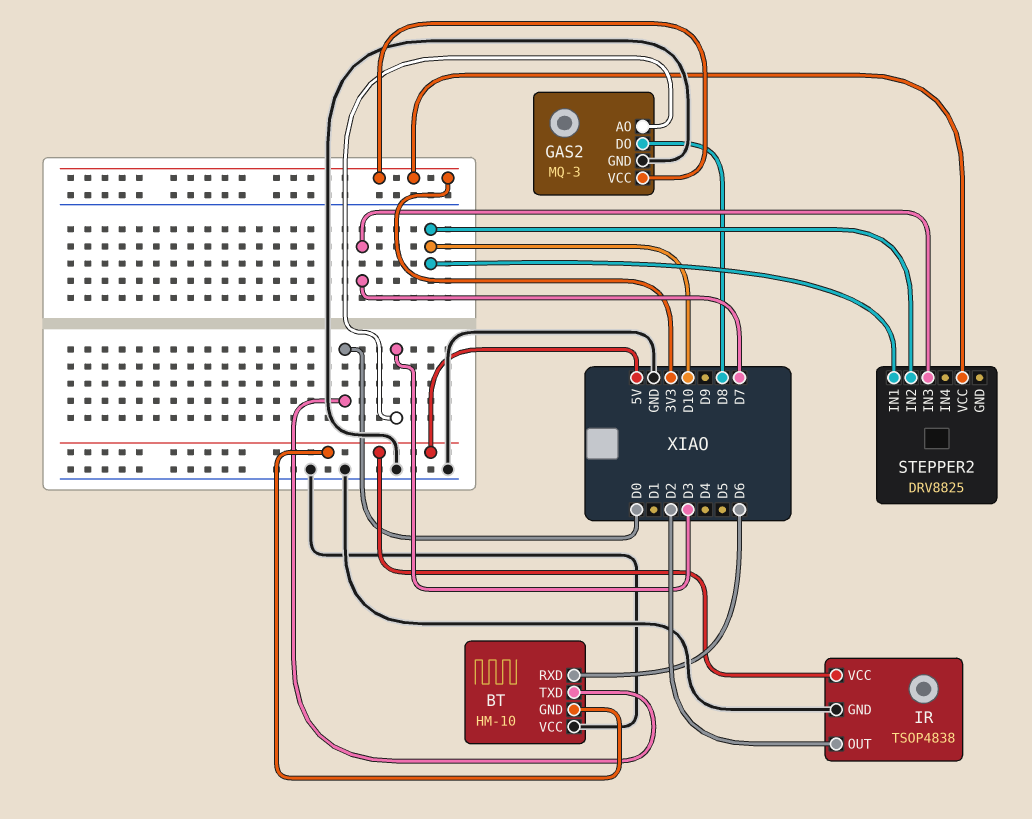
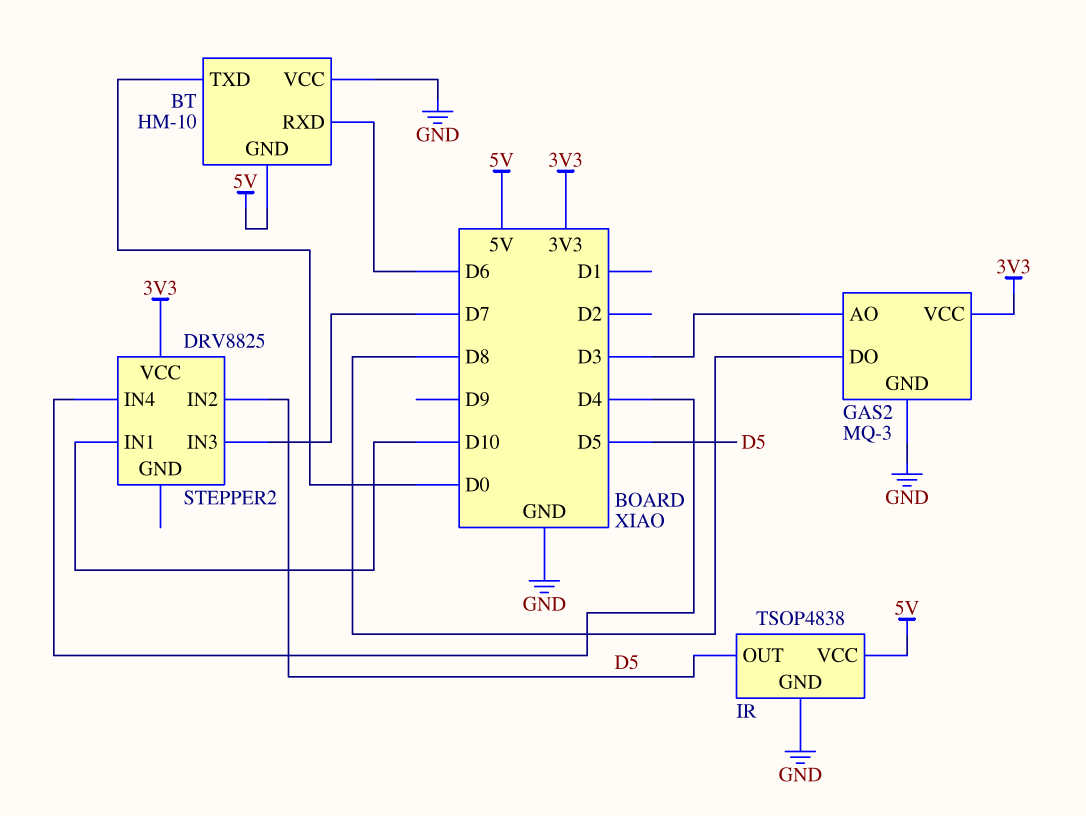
IR pin OUT: D2 -> D5
STEPPER2 pin IN2: D10 -> D5
STEPPER2 pin IN4: none -> D4

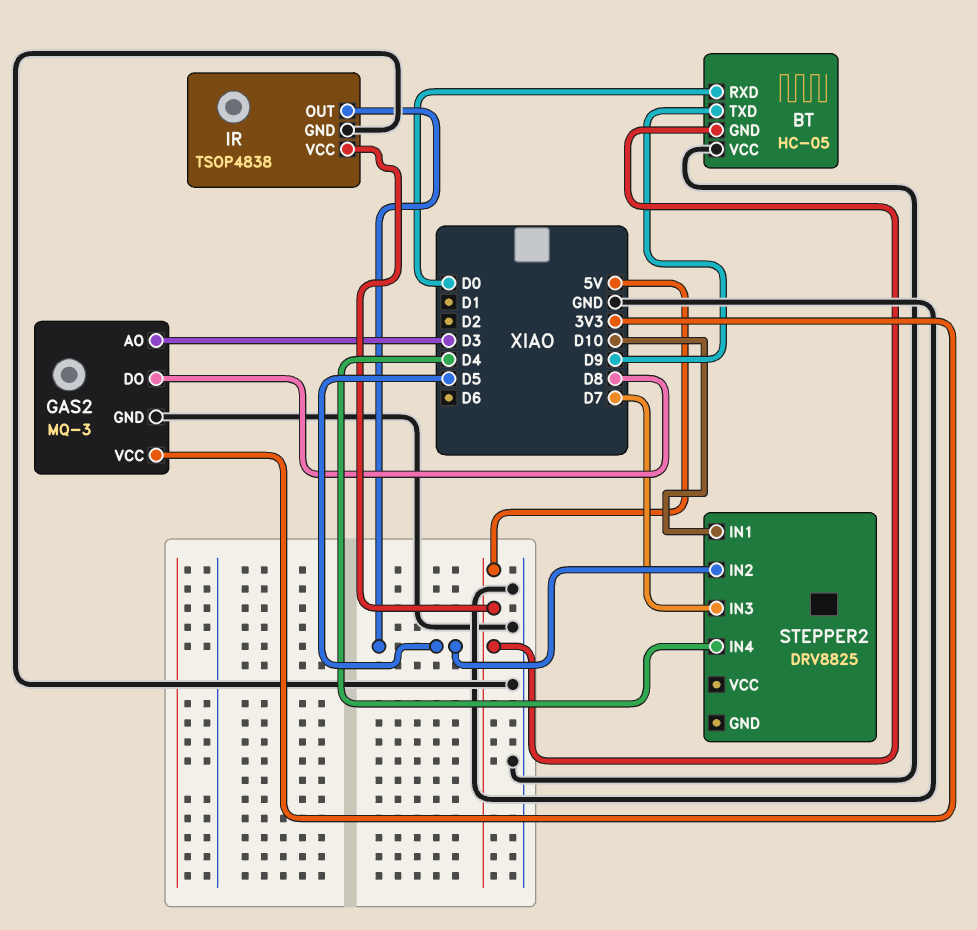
BT: HM-10 -> HC-05
BT pin RXD: D6 -> D0
BT pin TXD: D0 -> D9
STEPPER2 pin VCC: 3V3 -> none

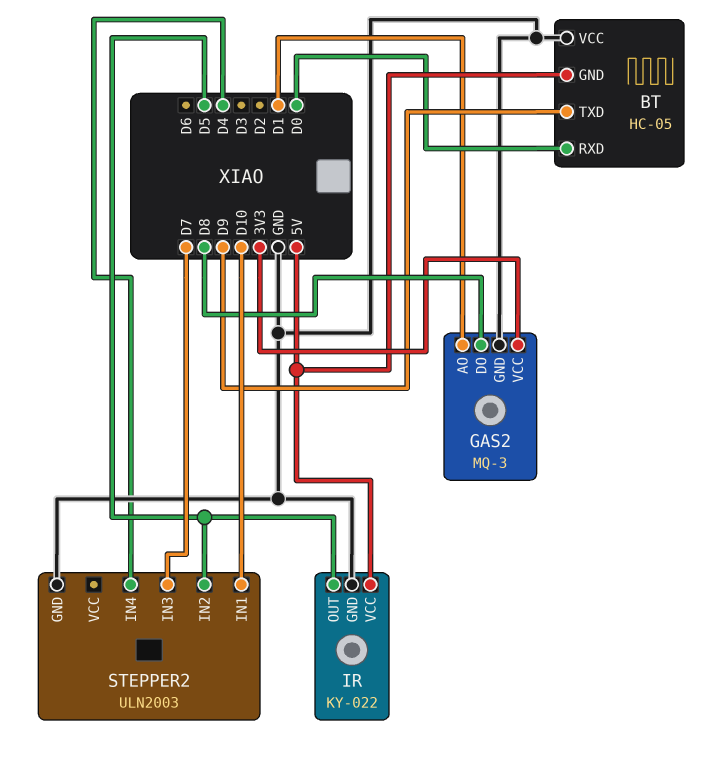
GAS2 pin AO: D3 -> D1
IR: TSOP4838 -> KY-022
STEPPER2: DRV8825 -> ULN2003
STEPPER2 pin GND: none -> GND

